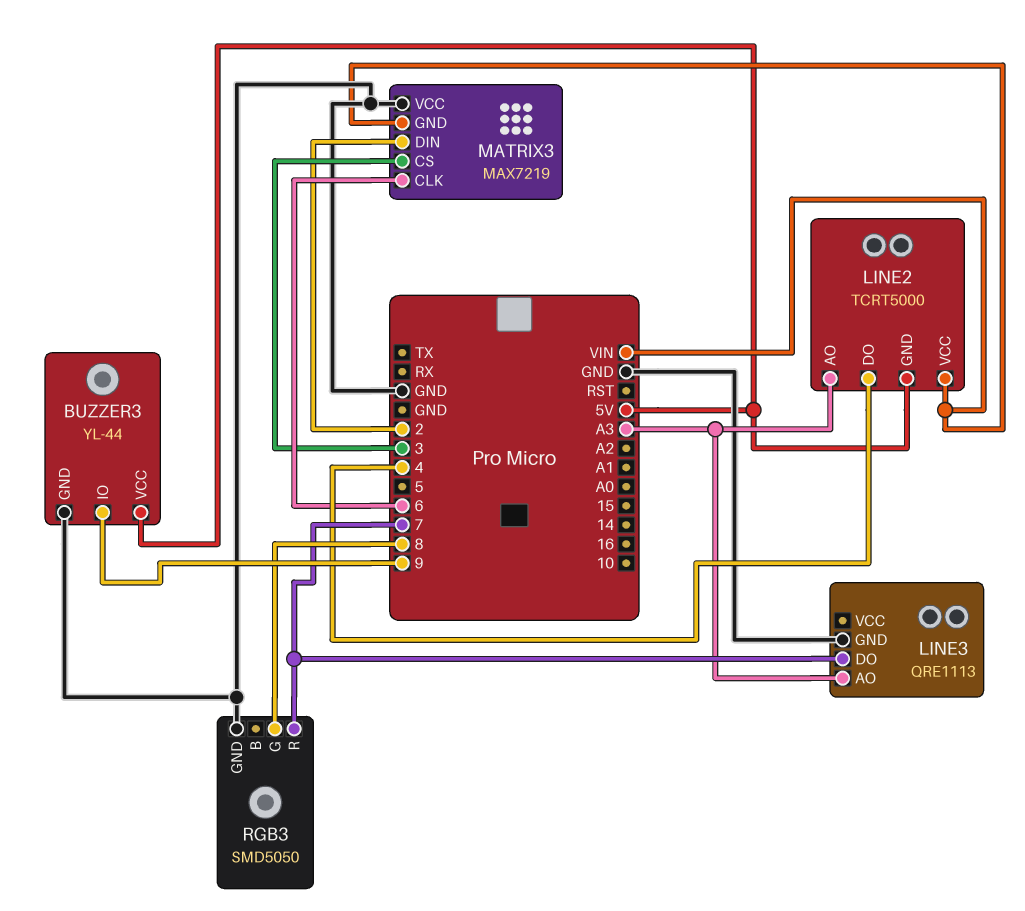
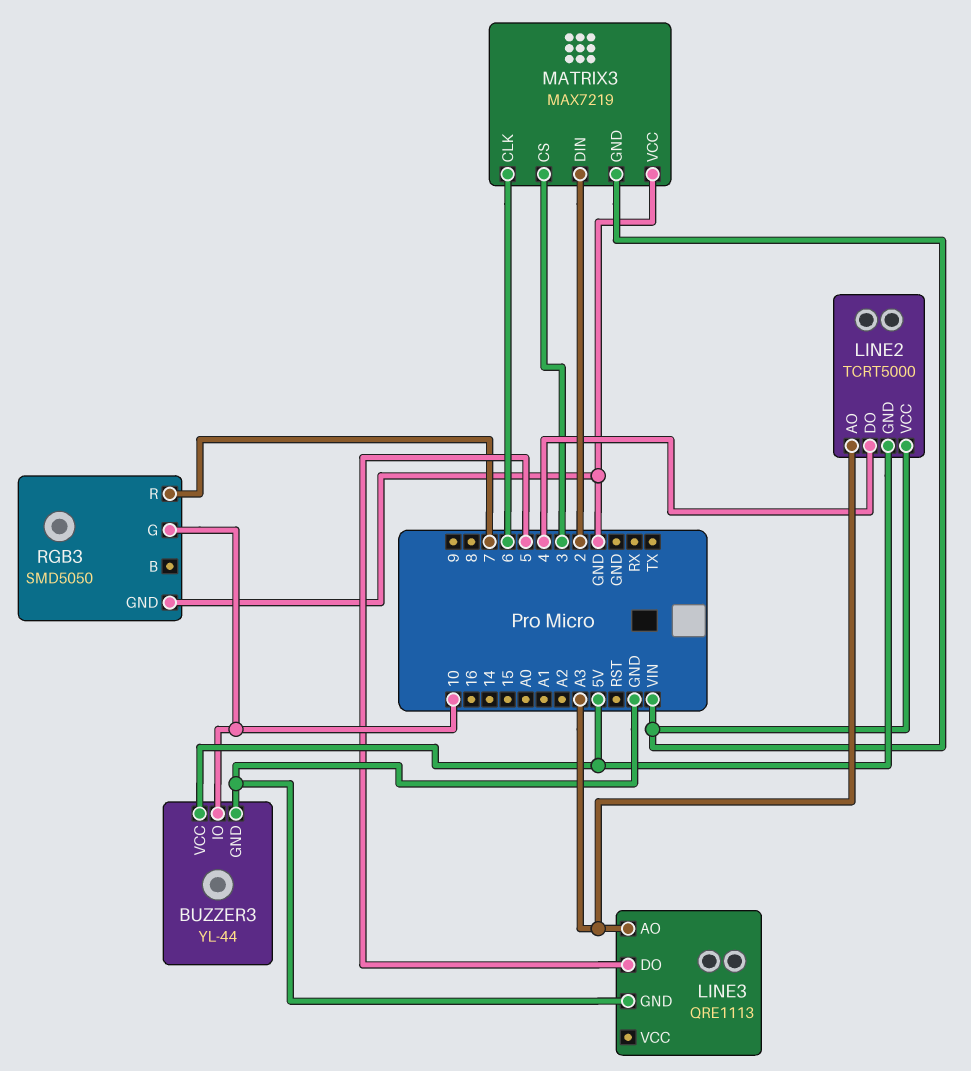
BUZZER3 pin IO: 9 -> 10
LINE3 pin DO: 7 -> 5
RGB3 pin G: 8 -> 10

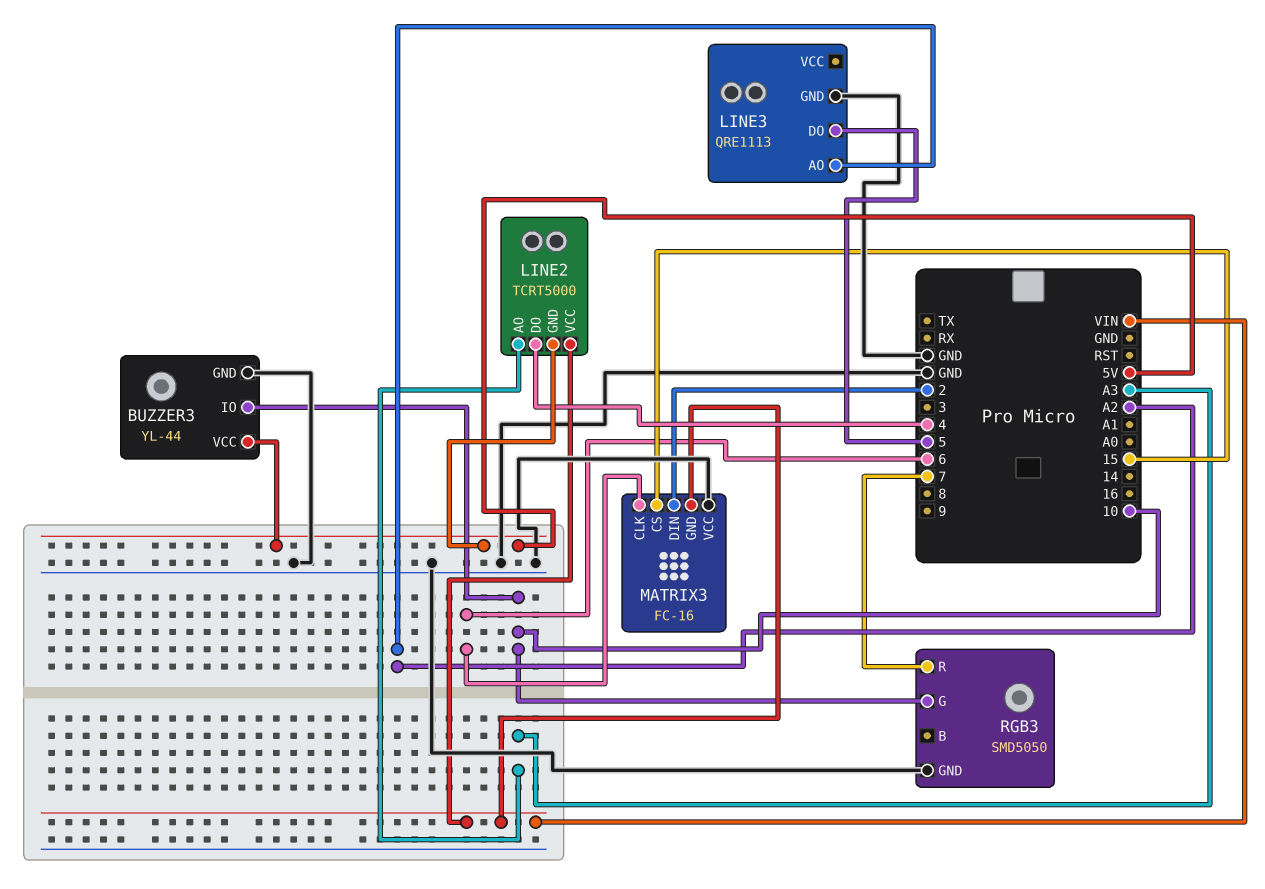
LINE3 pin AO: A3 -> A2
MATRIX3: MAX7219 -> FC-16
MATRIX3 pin CS: 3 -> 15

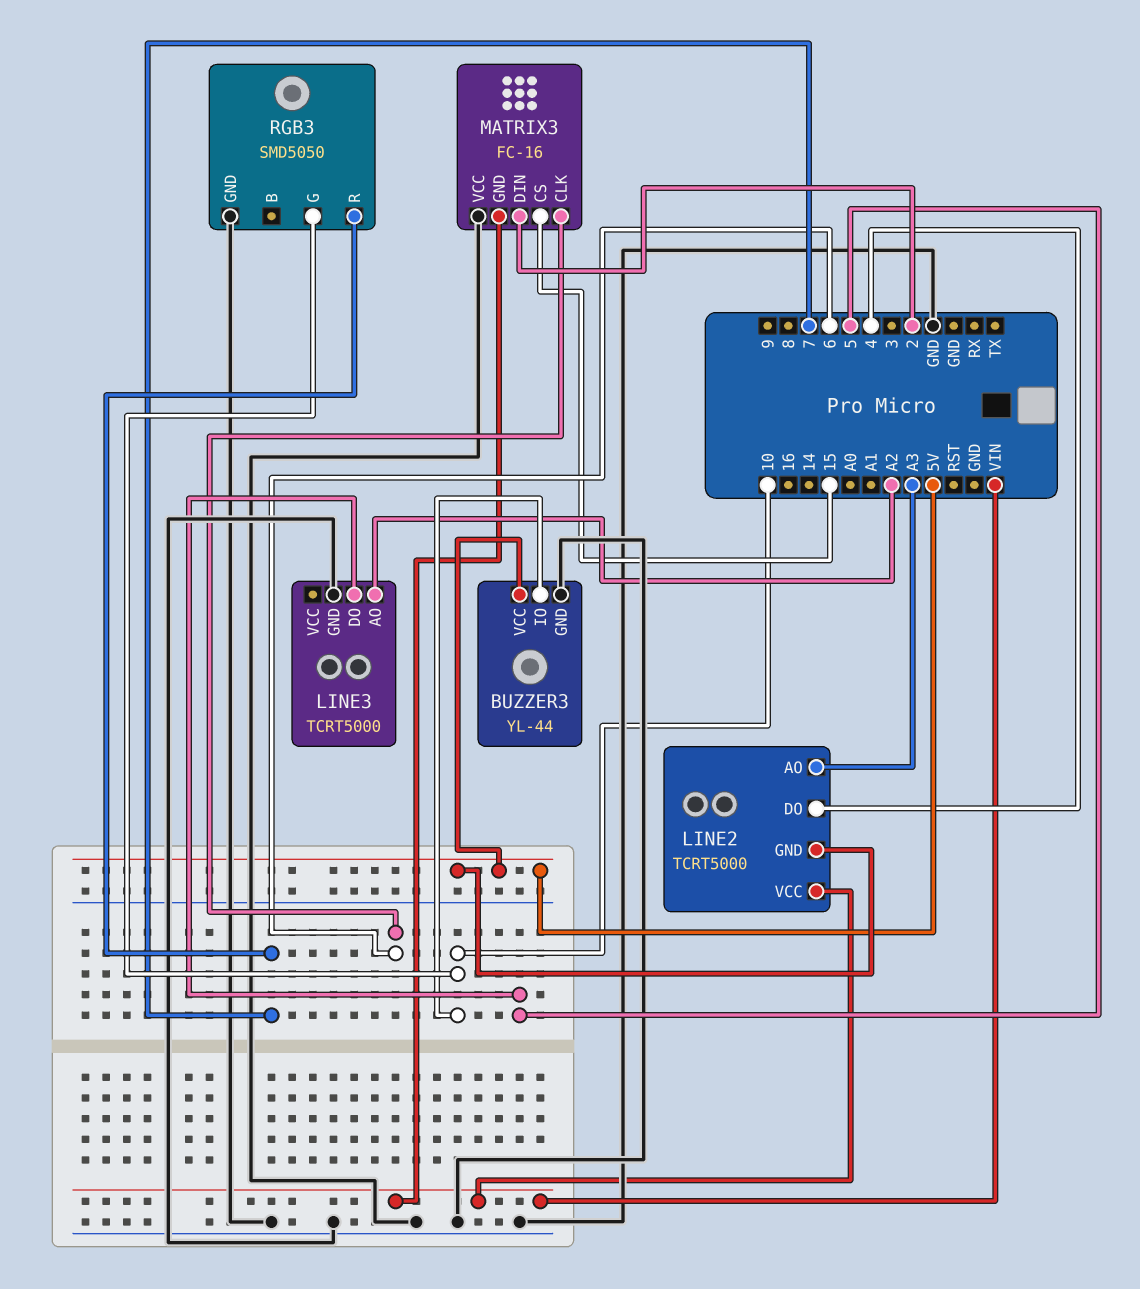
LINE3: QRE1113 -> TCRT5000

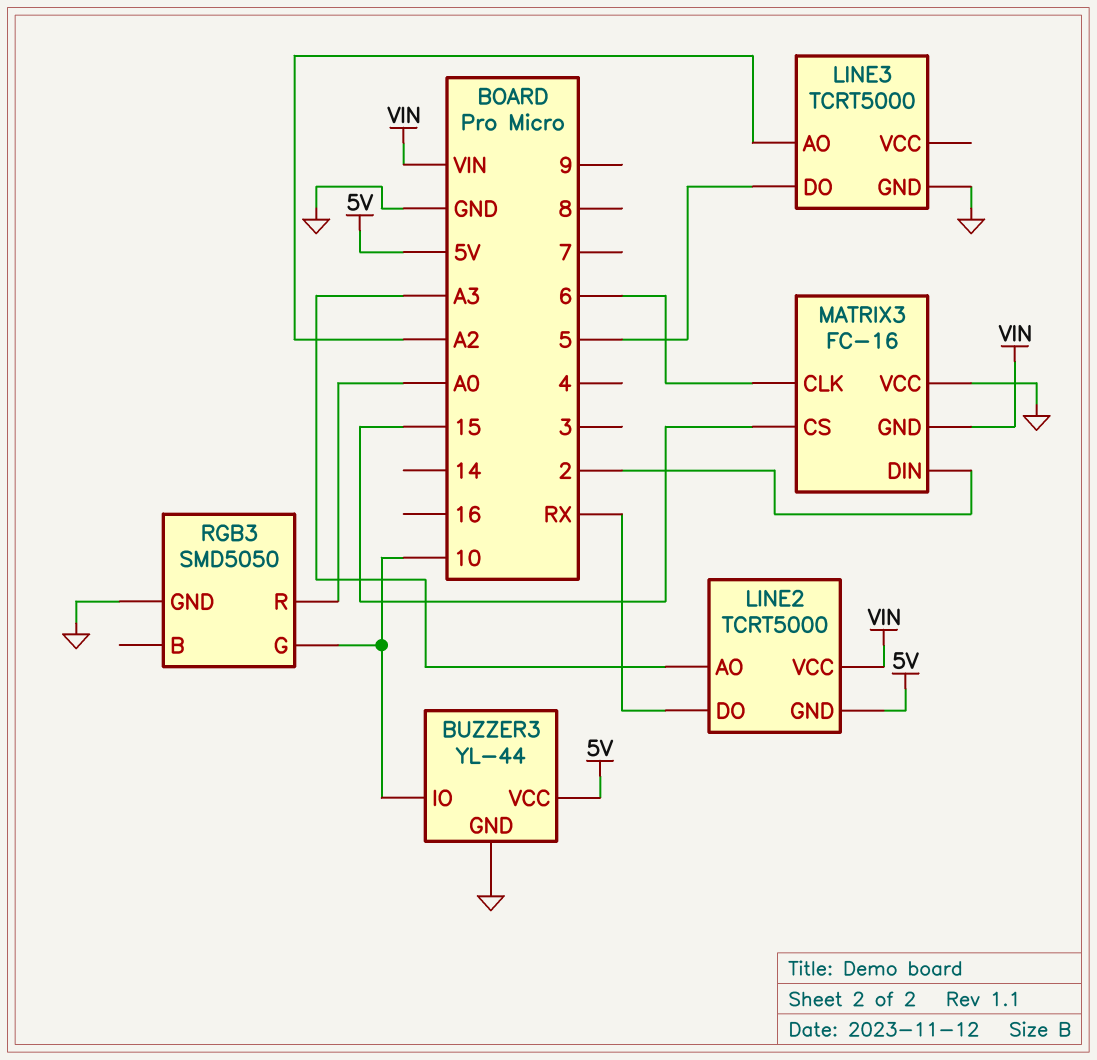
LINE2 pin DO: 4 -> RX
RGB3 pin R: 7 -> A0

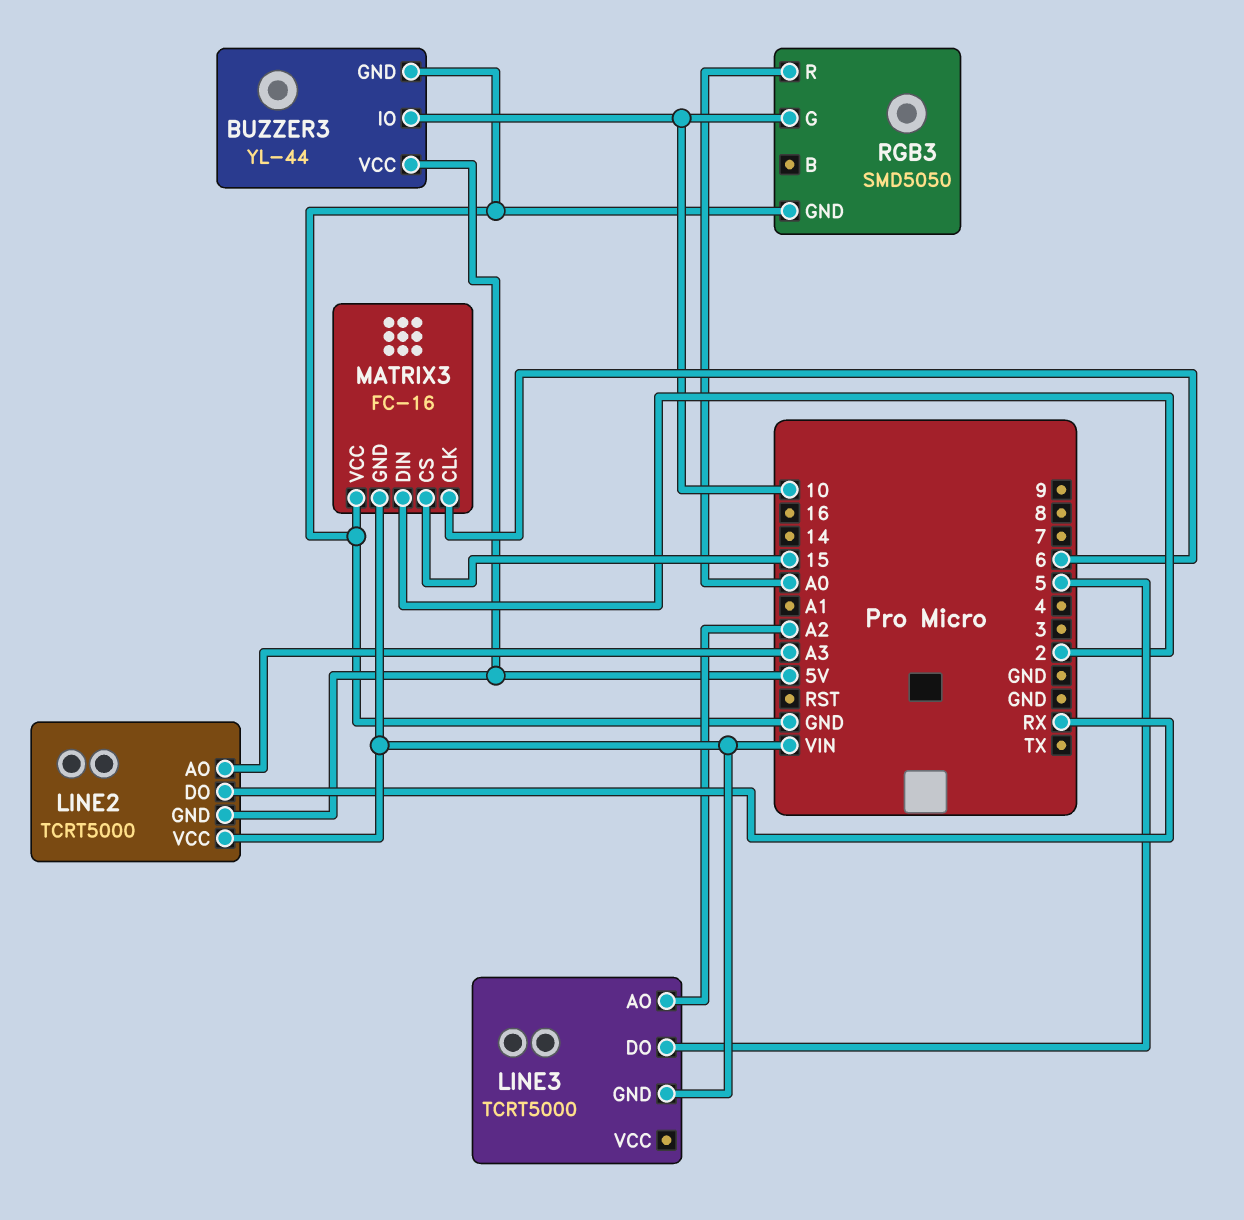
LINE3 pin GND: GND -> VIN

